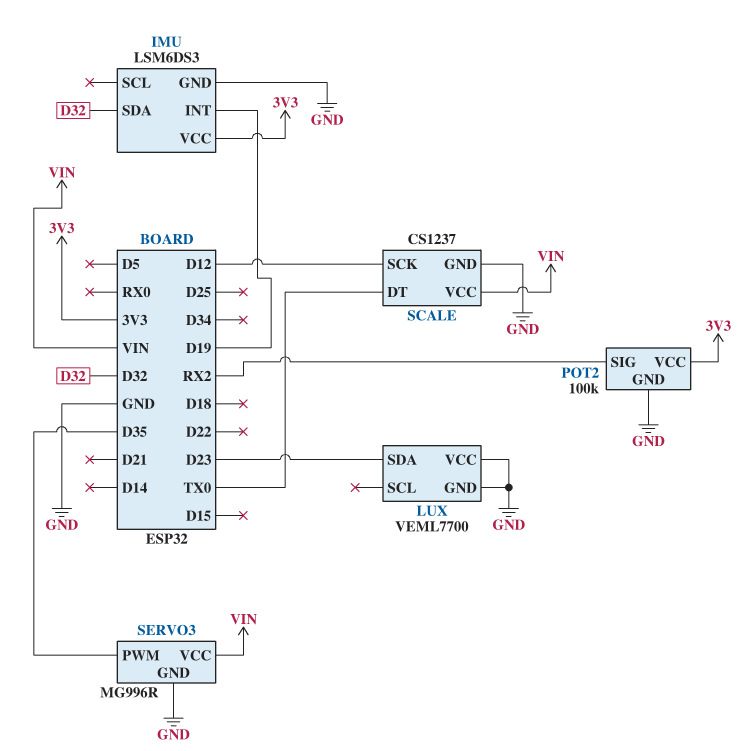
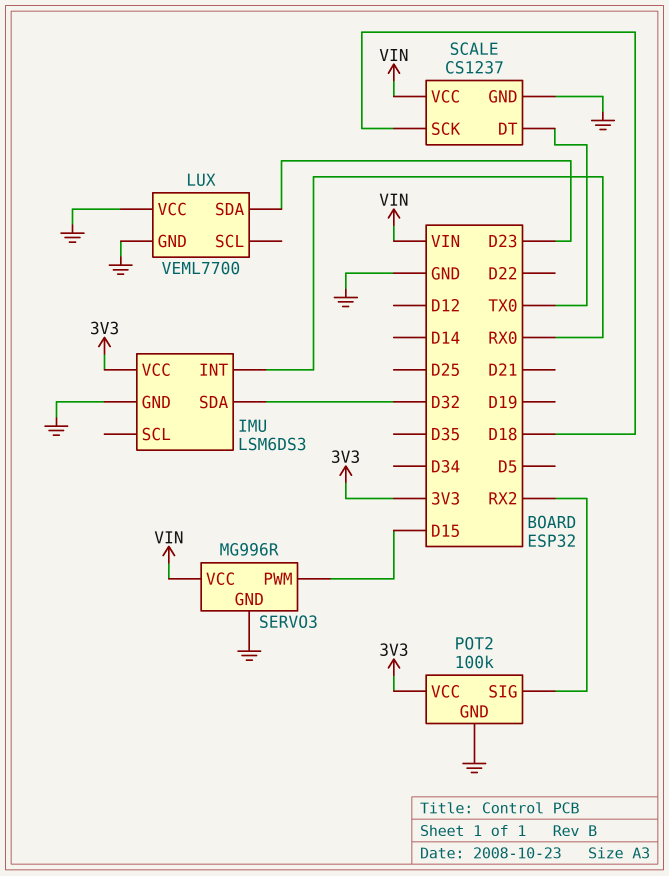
IMU pin INT: D19 -> RX0
SCALE pin SCK: D12 -> D18
SERVO3 pin PWM: D35 -> D15

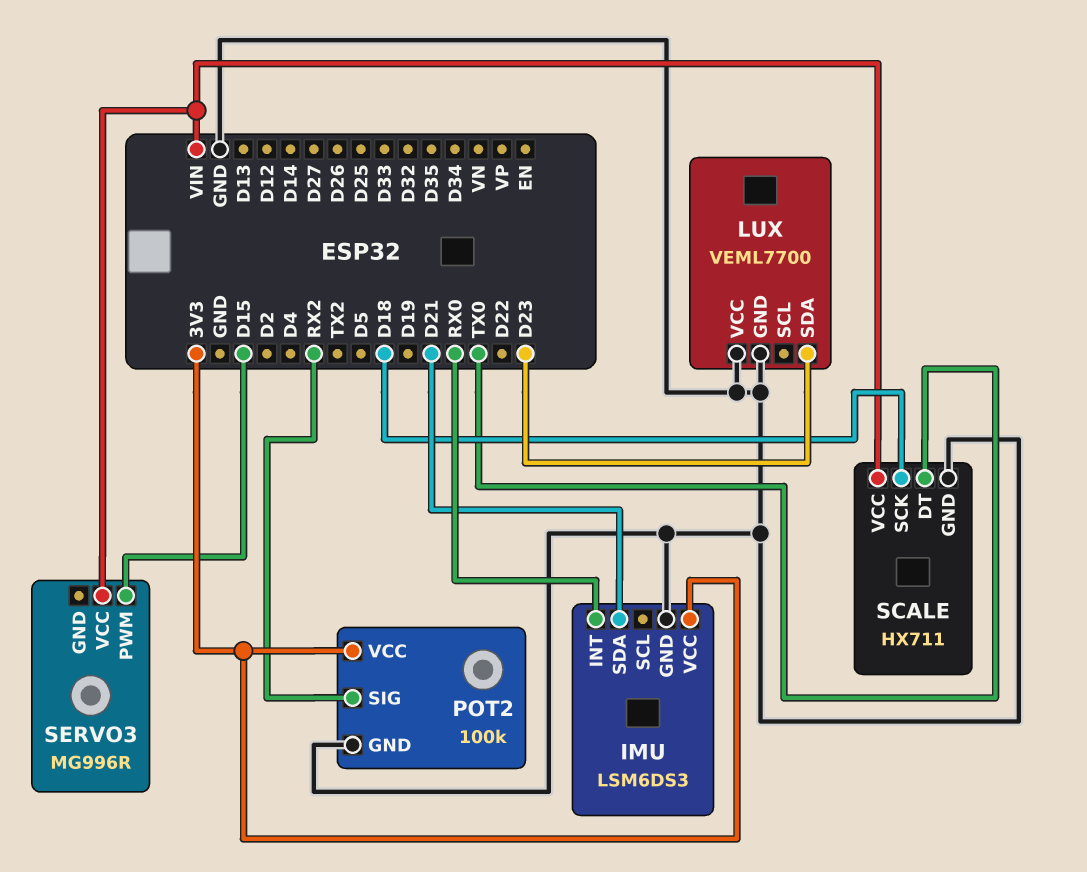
IMU pin SDA: D32 -> D21
SCALE: CS1237 -> HX711
SERVO3 pin GND: GND -> none

